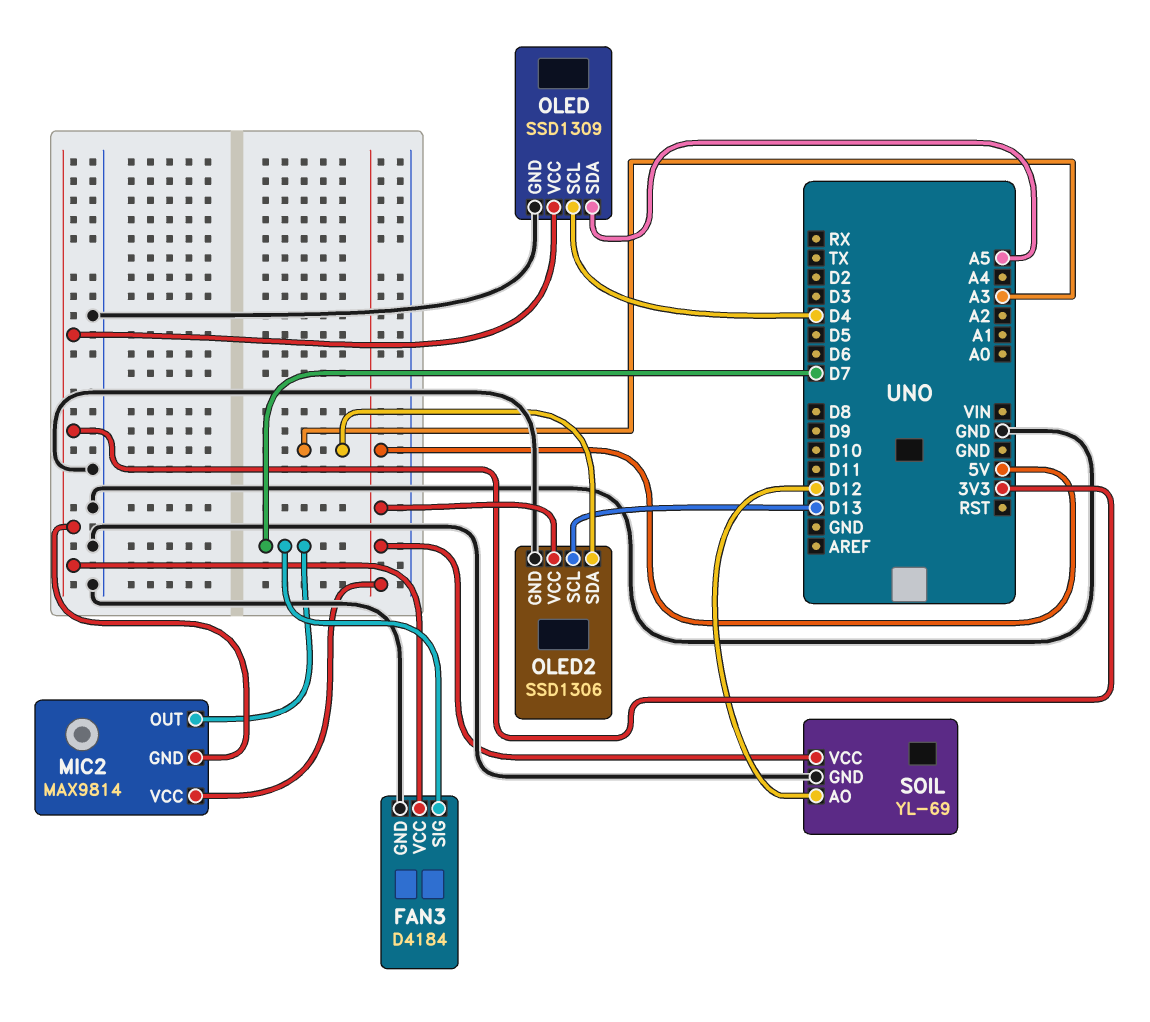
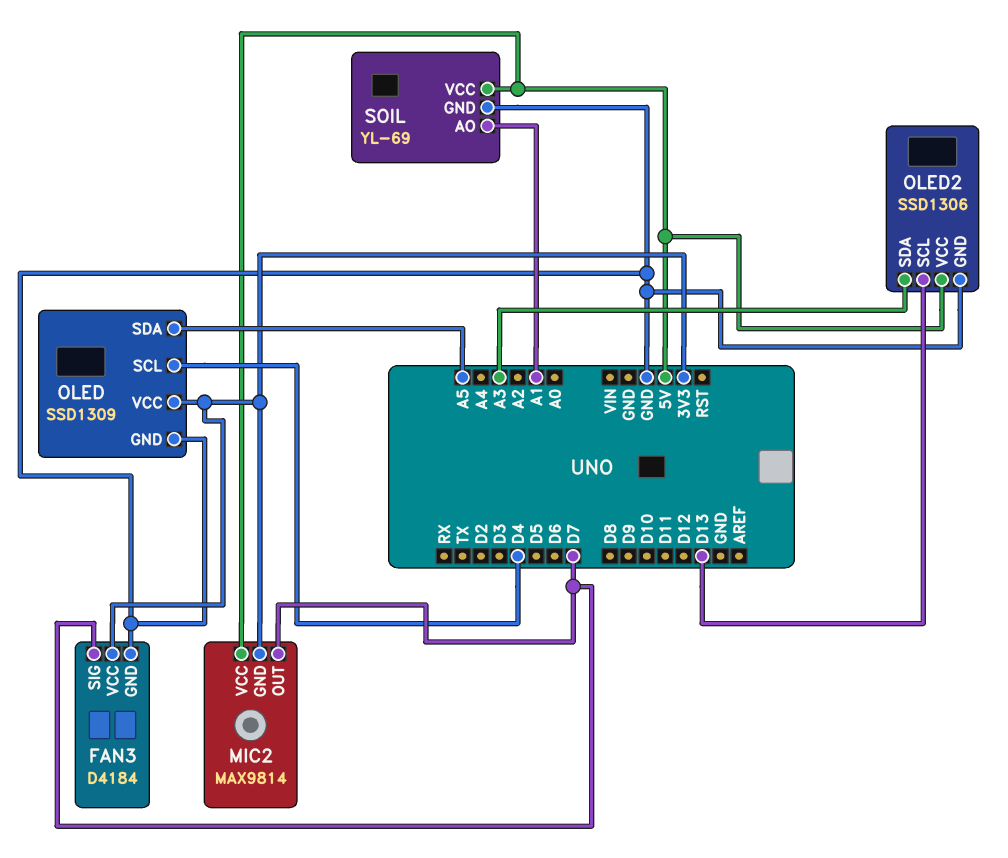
SOIL pin AO: D12 -> A1

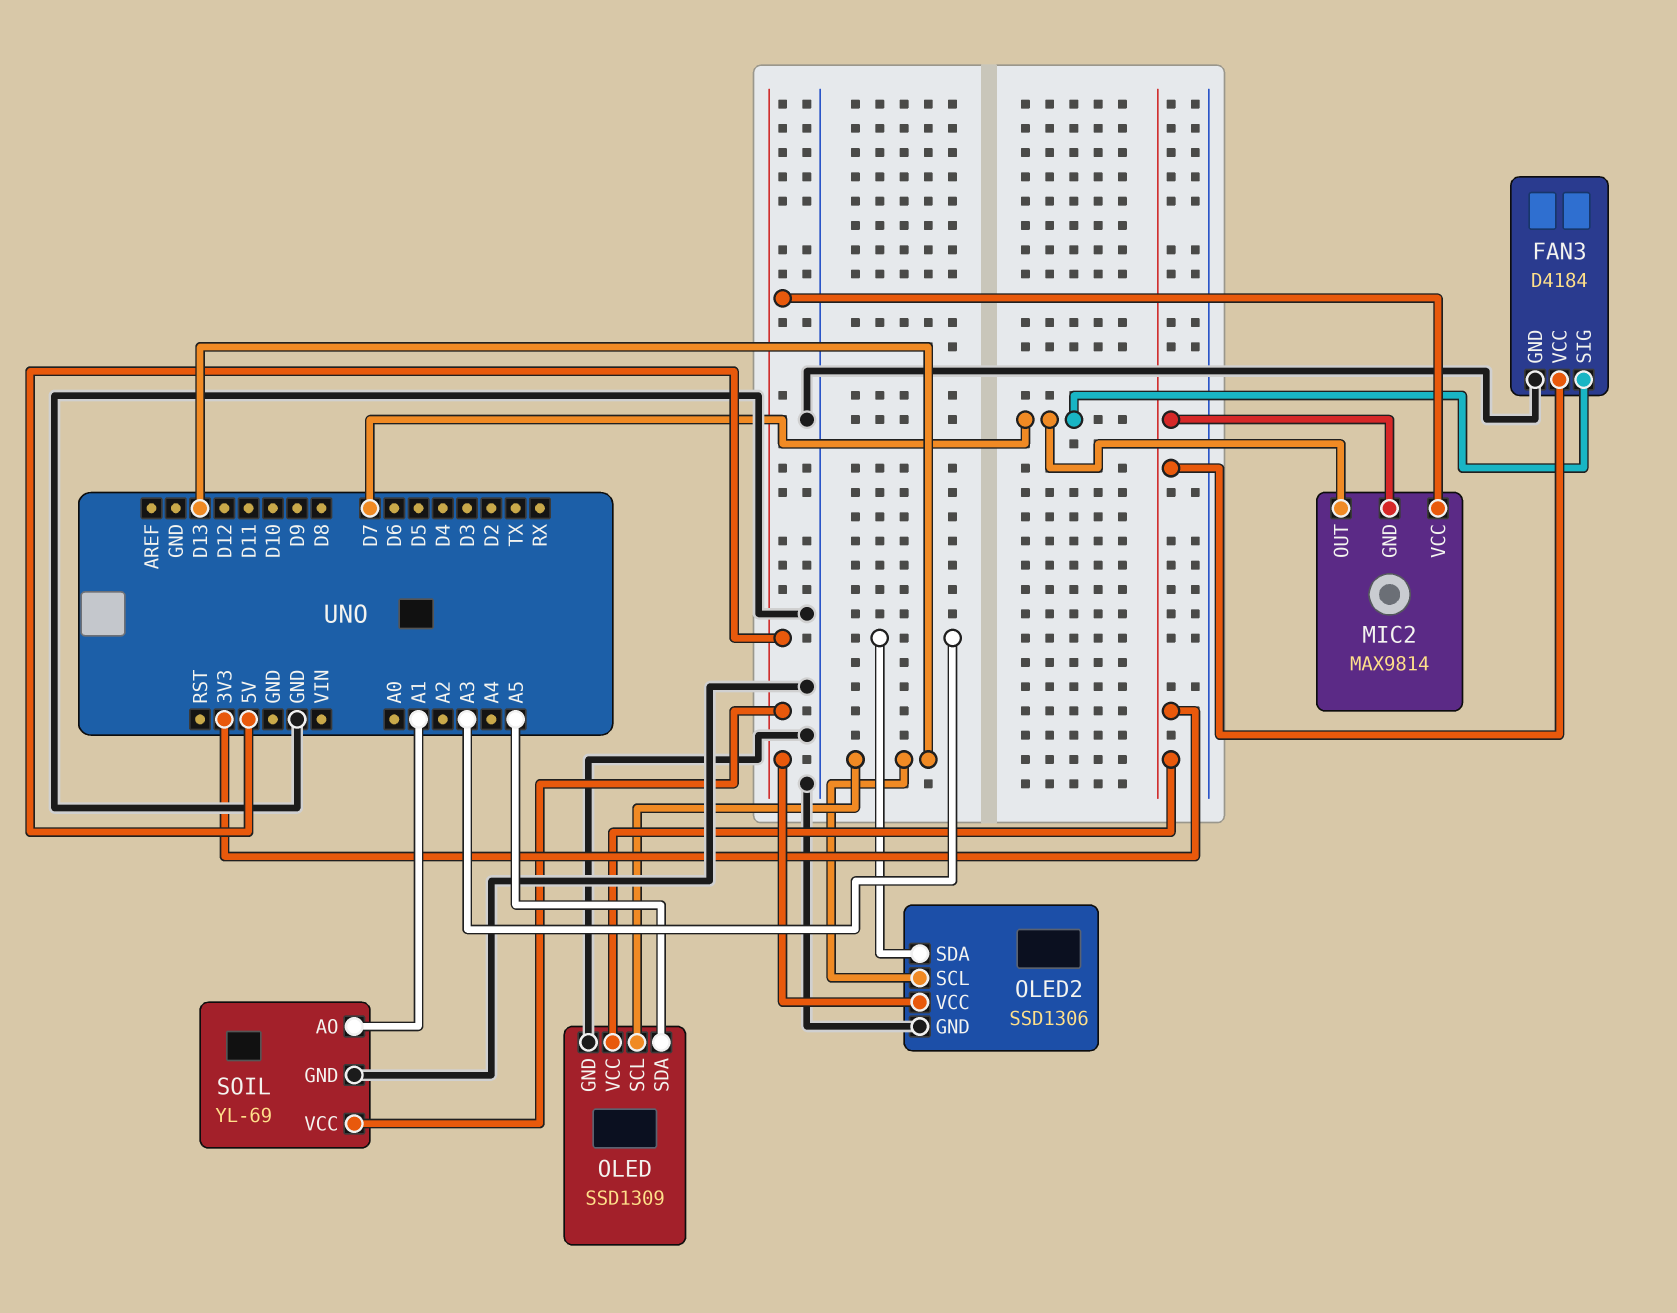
OLED pin SCL: D4 -> D13

